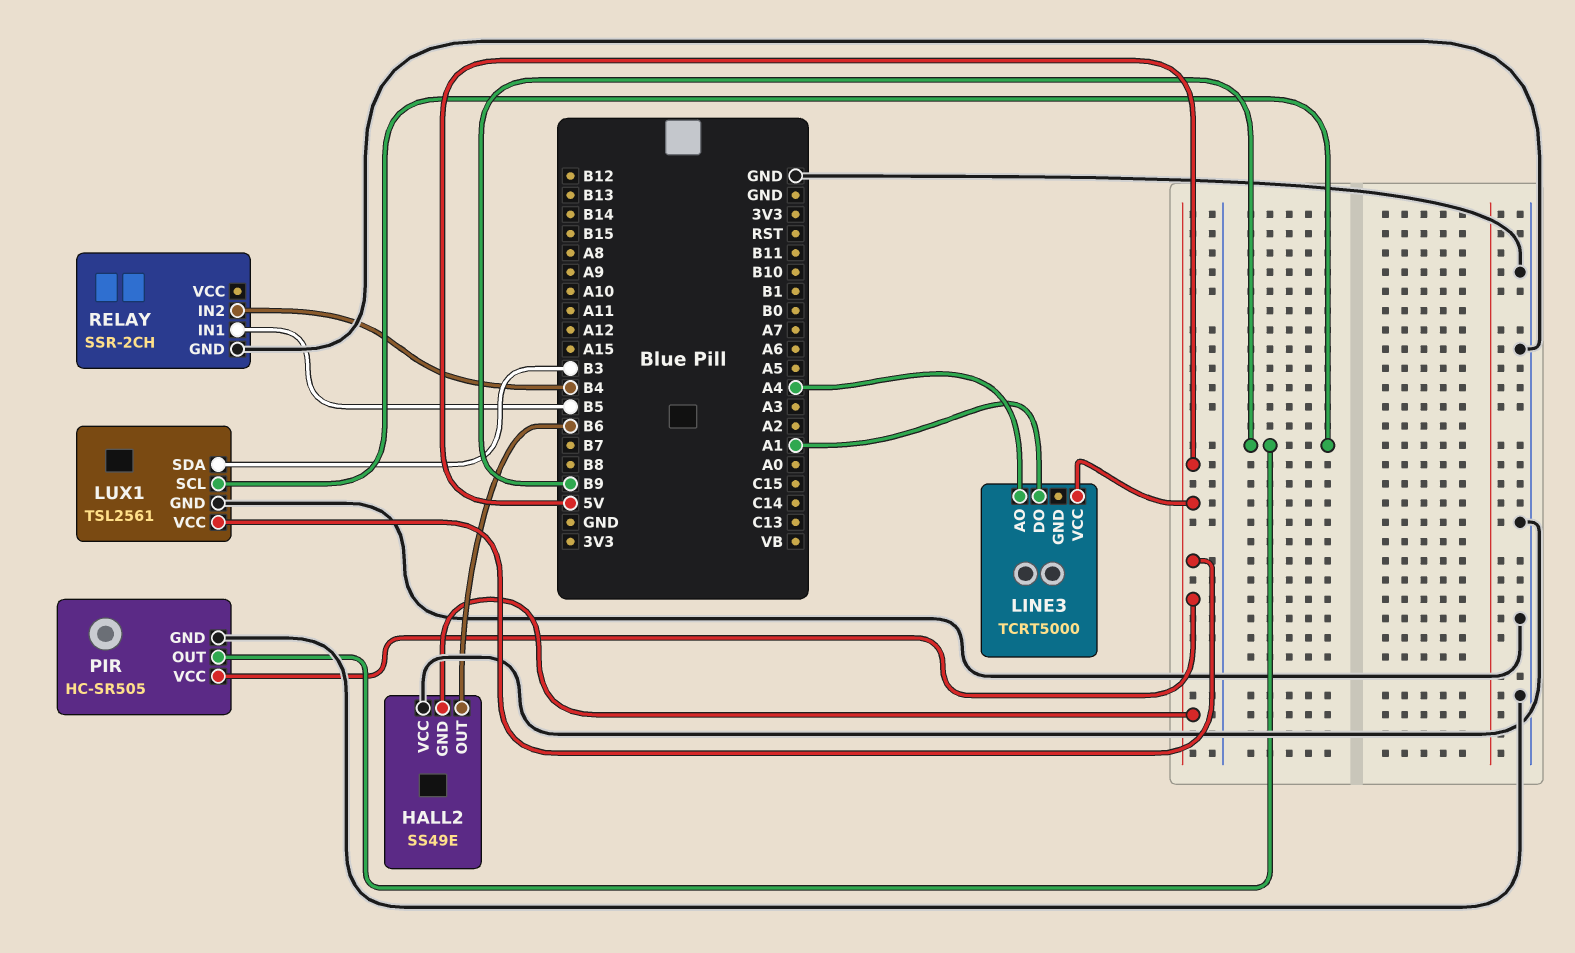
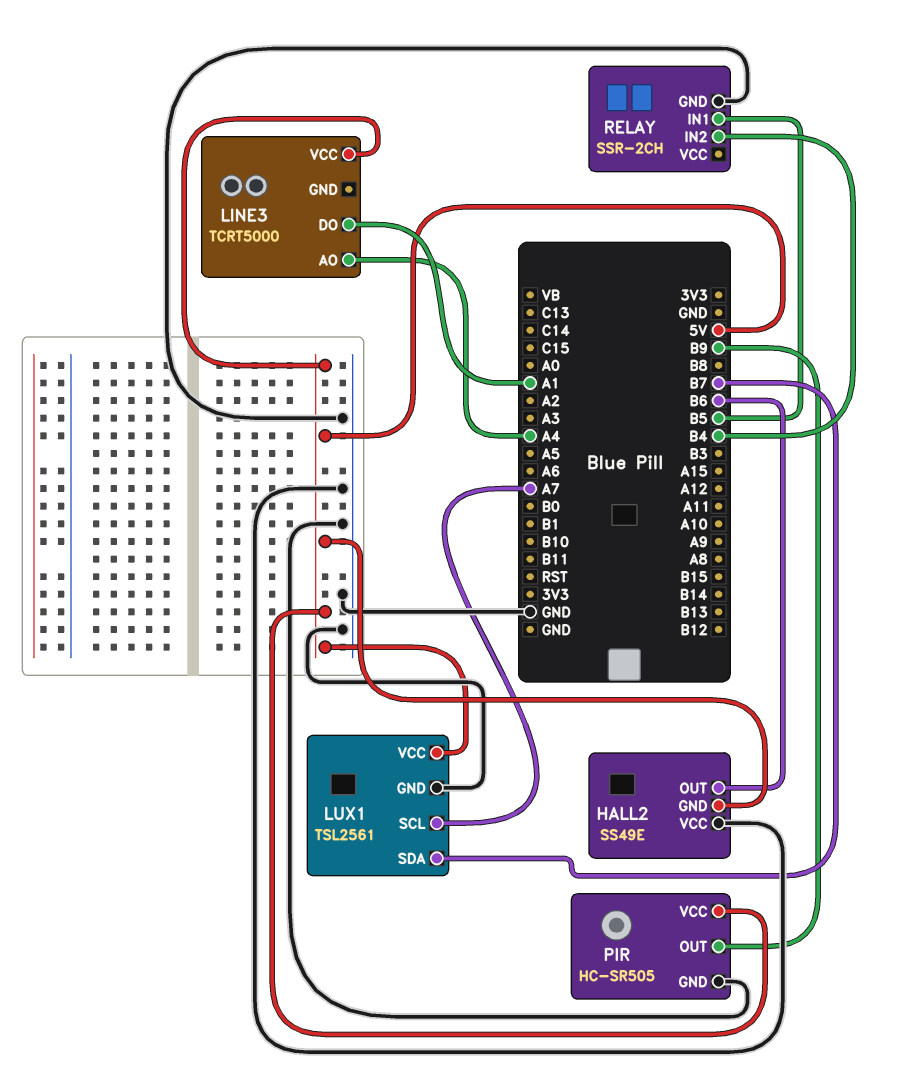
LUX1 pin SCL: B9 -> A7
LUX1 pin SDA: B3 -> B7

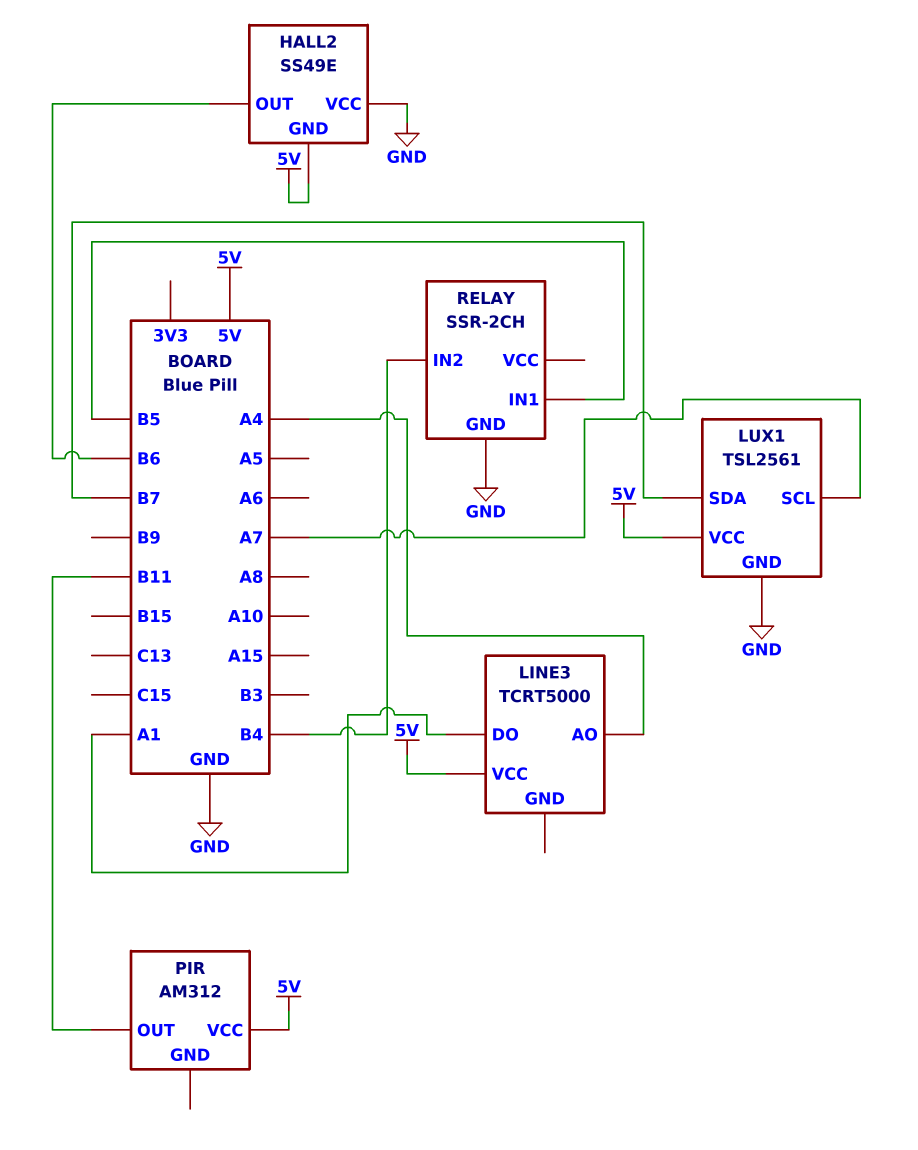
PIR: HC-SR505 -> AM312
PIR pin GND: GND -> none
PIR pin OUT: B9 -> B11

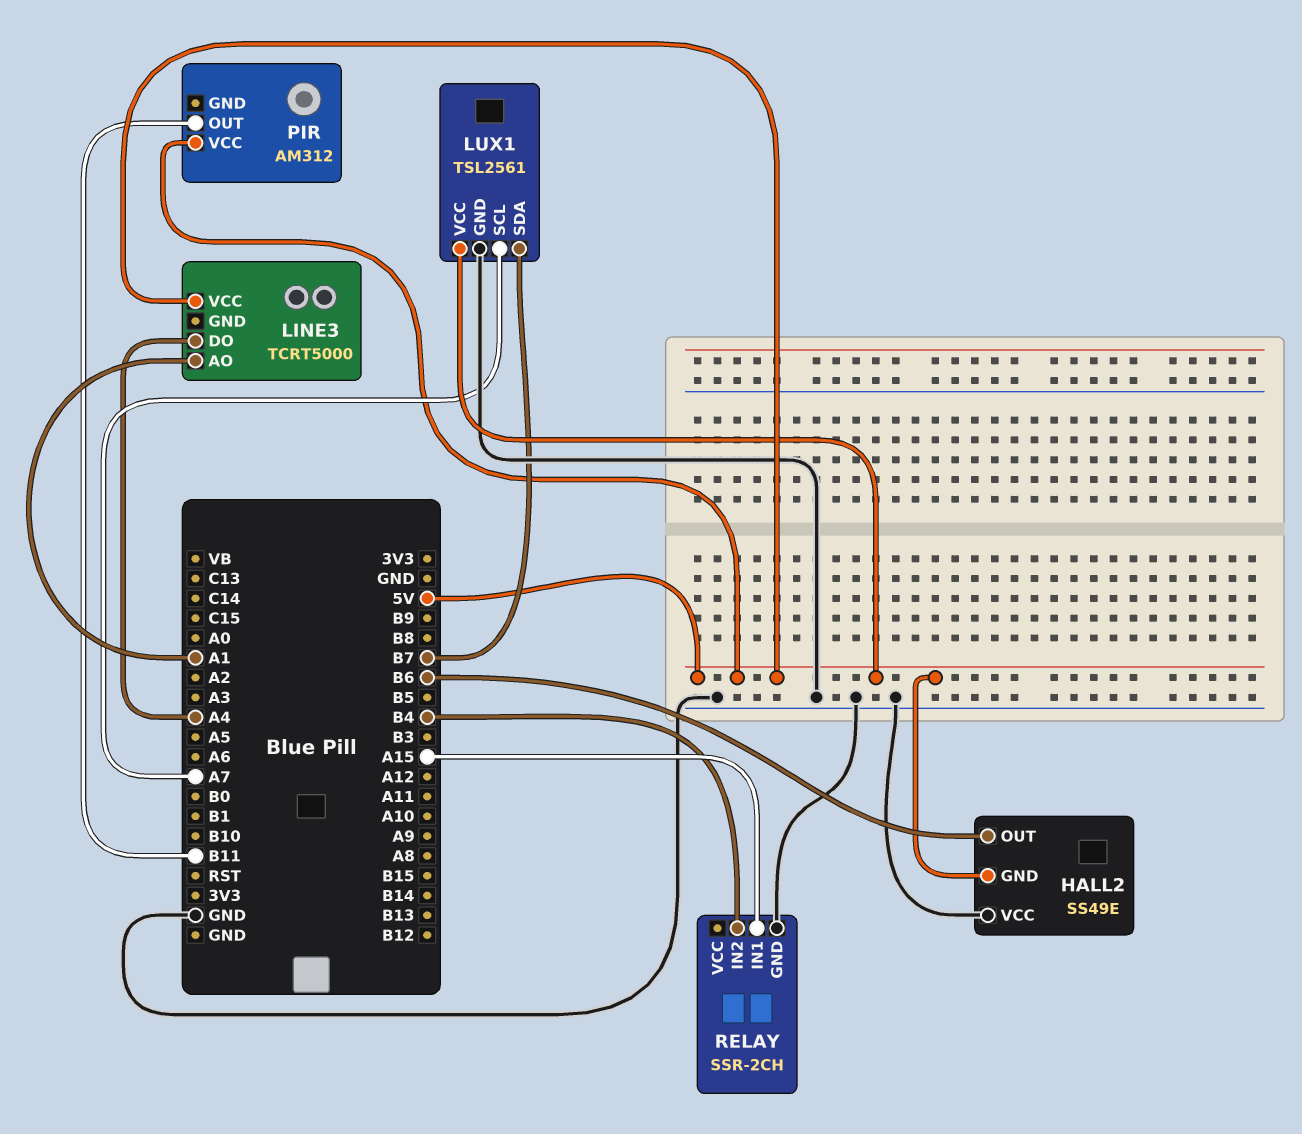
LINE3 pin AO: A4 -> A1
LINE3 pin DO: A1 -> A4
RELAY pin IN1: B5 -> A15

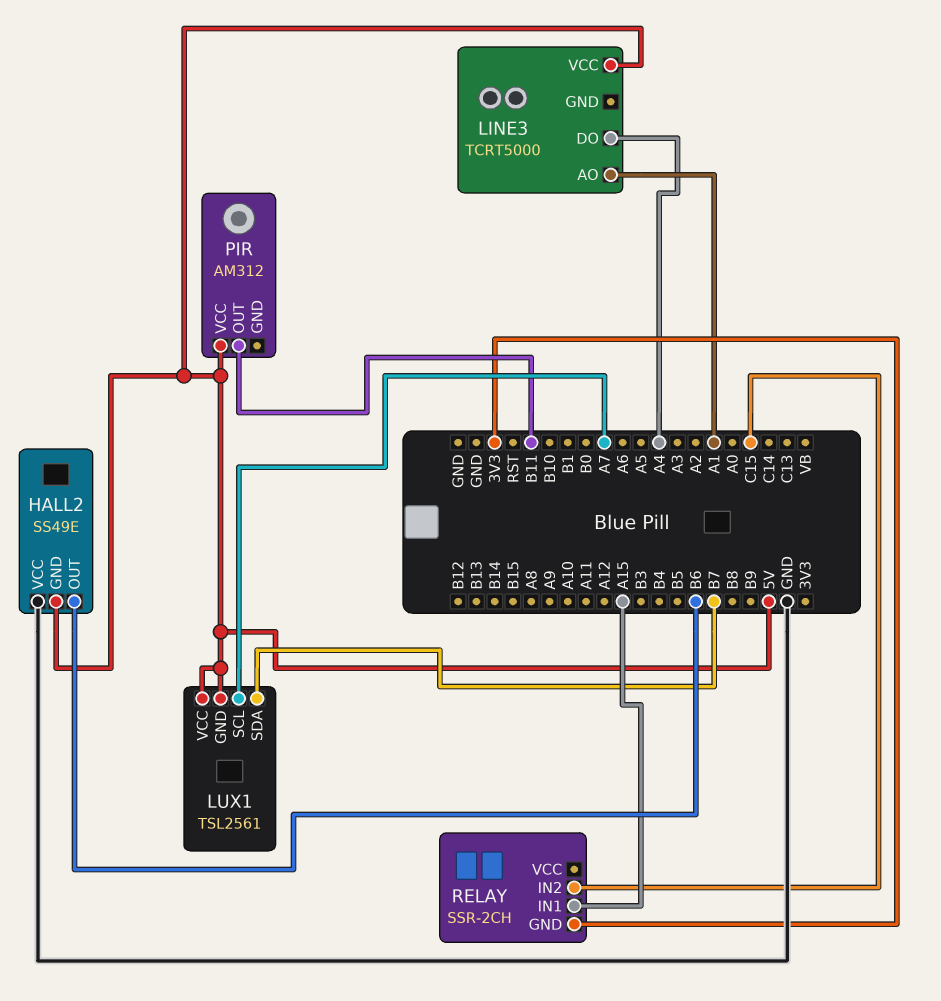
LUX1 pin GND: GND -> 5V
RELAY pin GND: GND -> 3V3
RELAY pin IN2: B4 -> C15

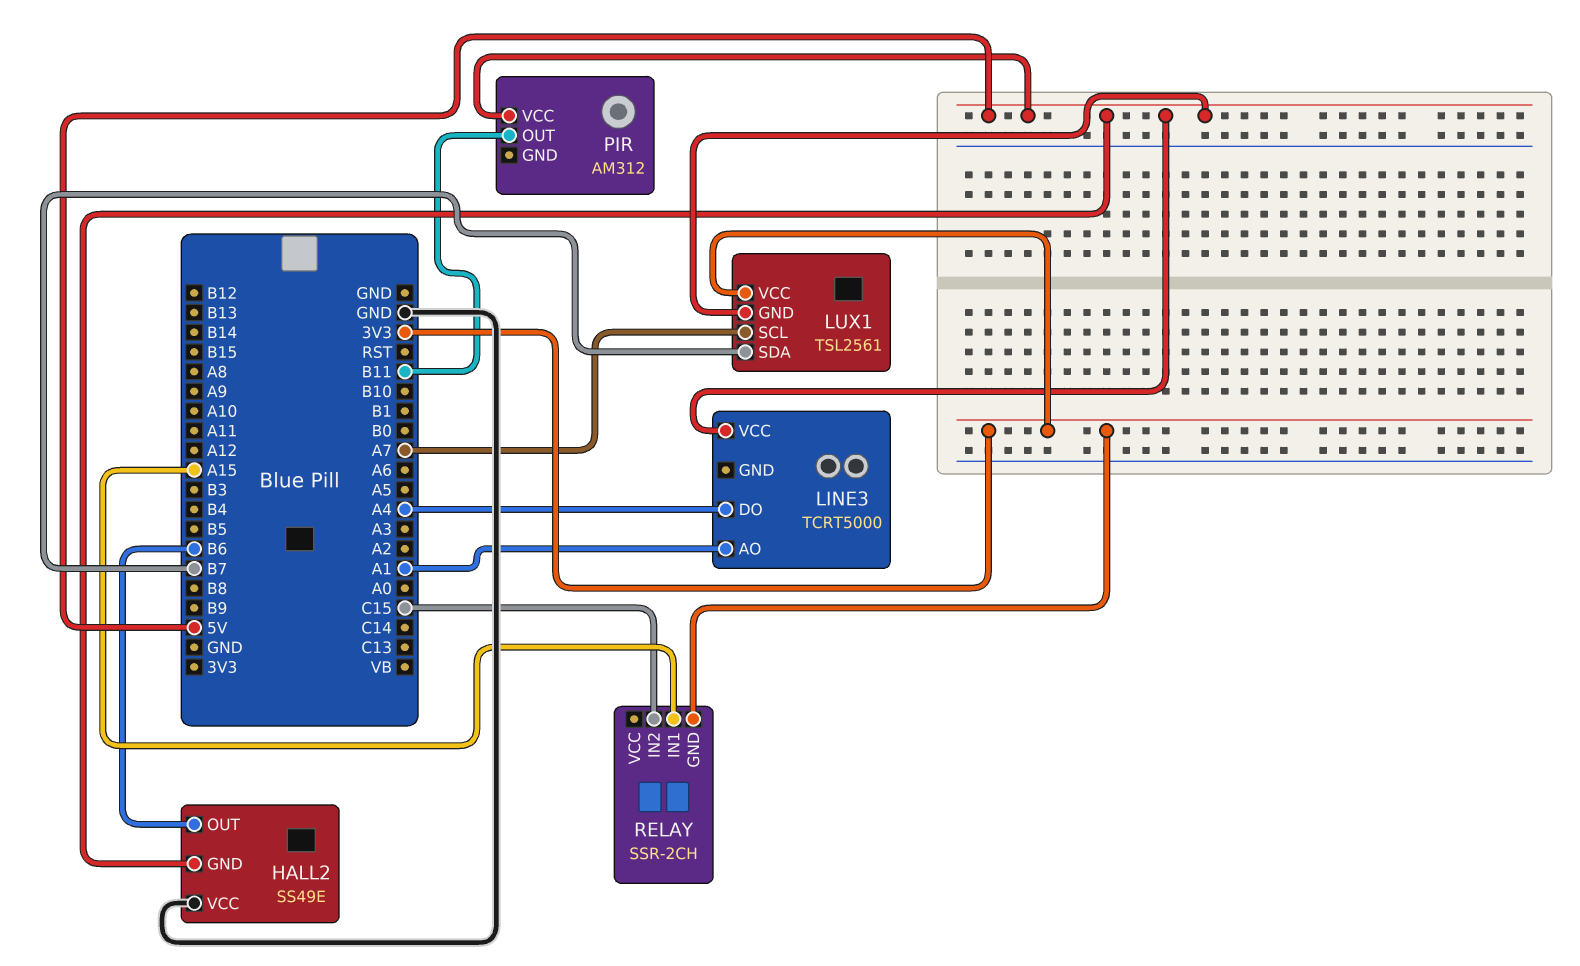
LUX1 pin VCC: 5V -> 3V3

